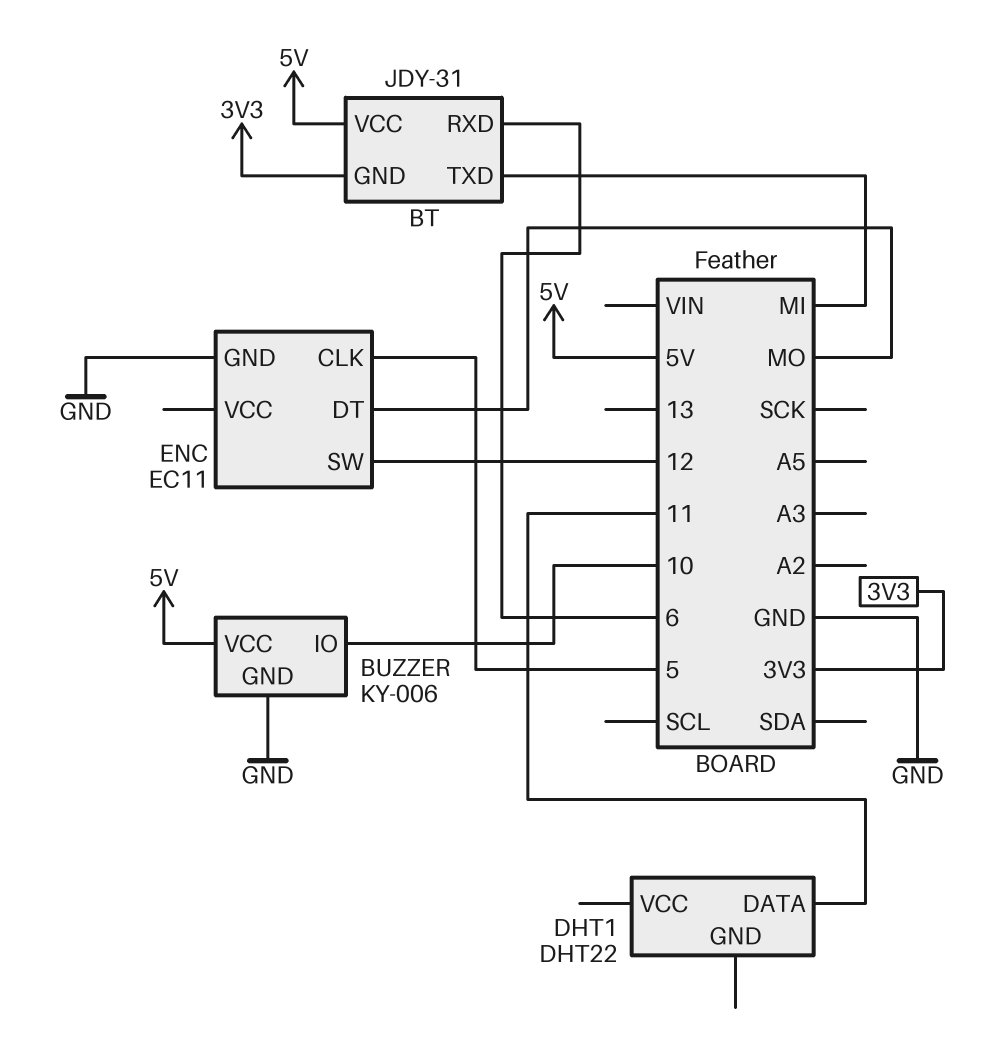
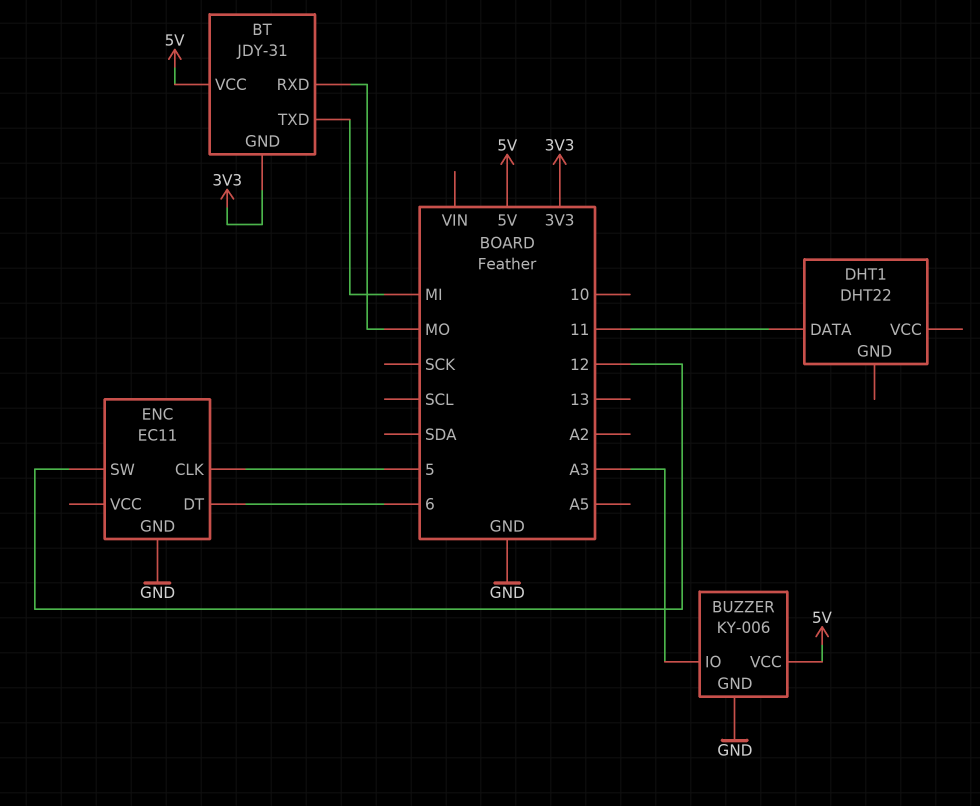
BT pin RXD: 6 -> MO
BUZZER pin IO: 10 -> A3
ENC pin DT: MO -> 6

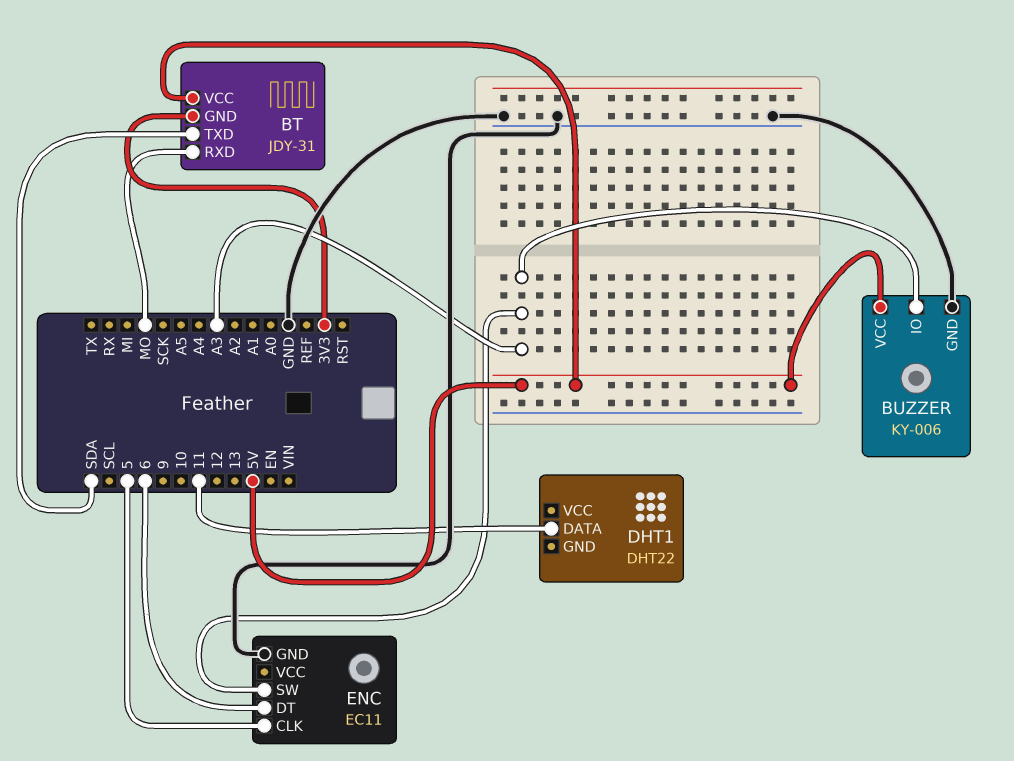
BT pin TXD: MI -> SDA
ENC pin SW: 12 -> A3

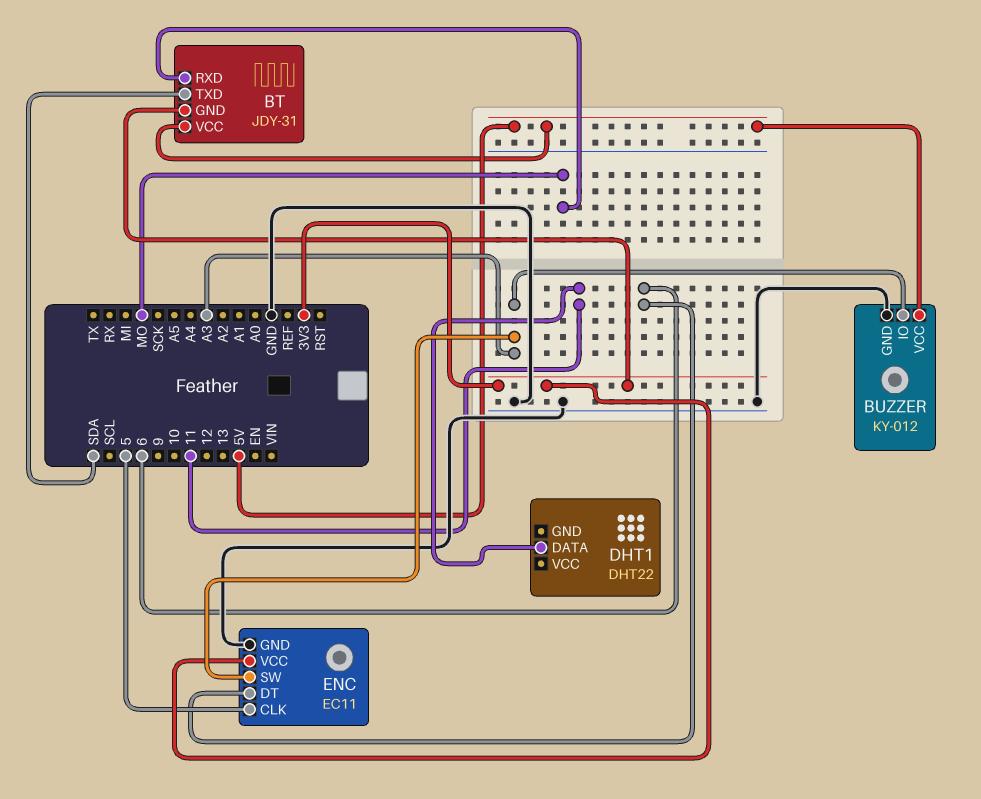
BUZZER: KY-006 -> KY-012
ENC pin VCC: none -> 3V3

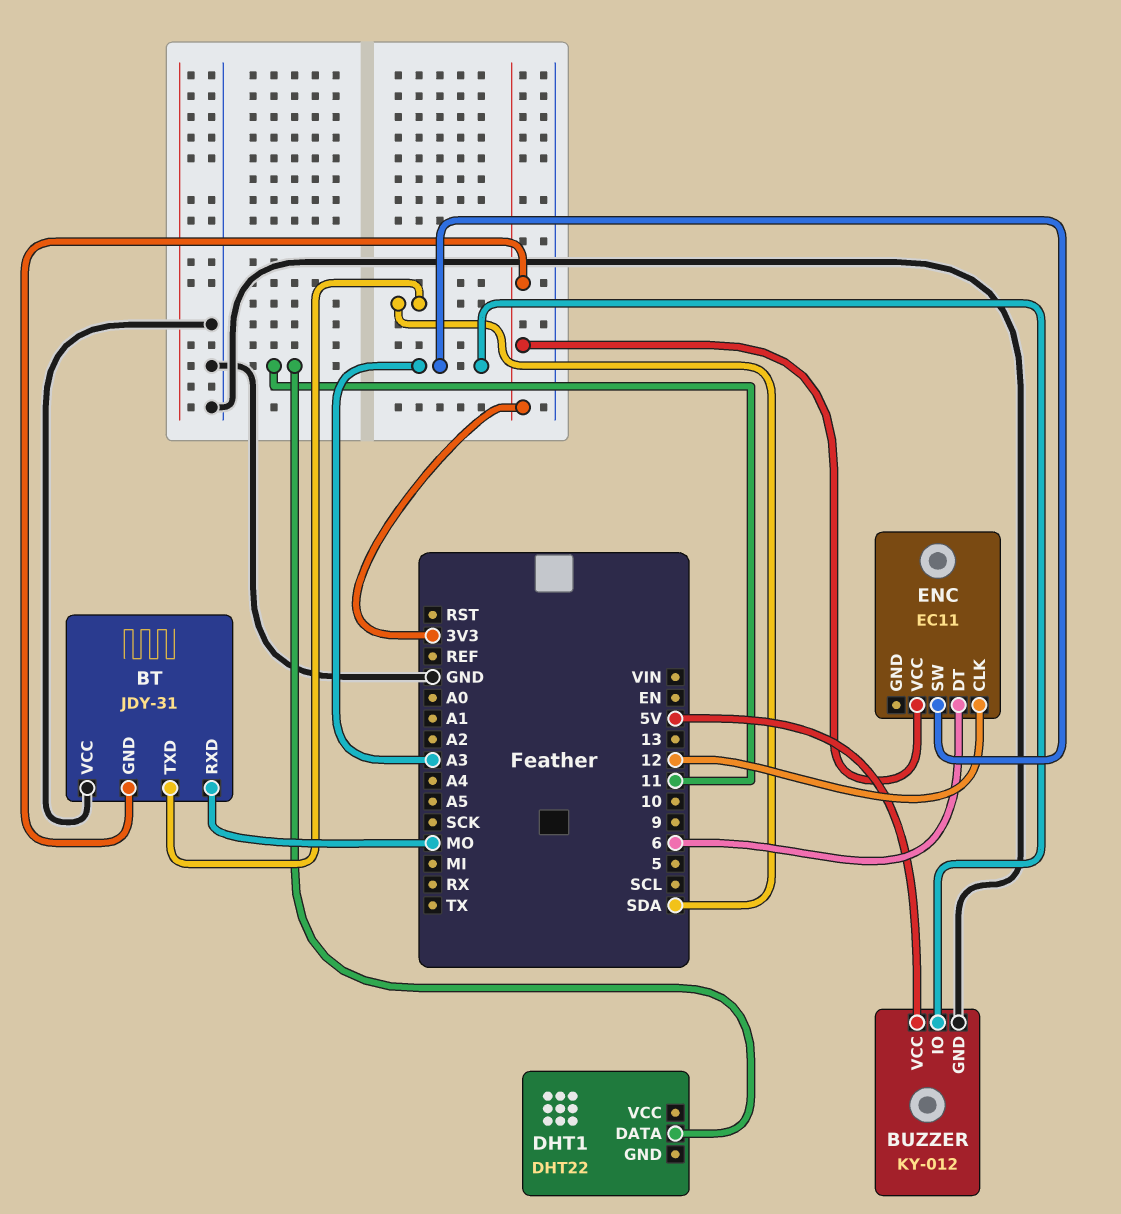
BT pin VCC: 5V -> GND
ENC pin CLK: 5 -> 12
ENC pin GND: GND -> none

